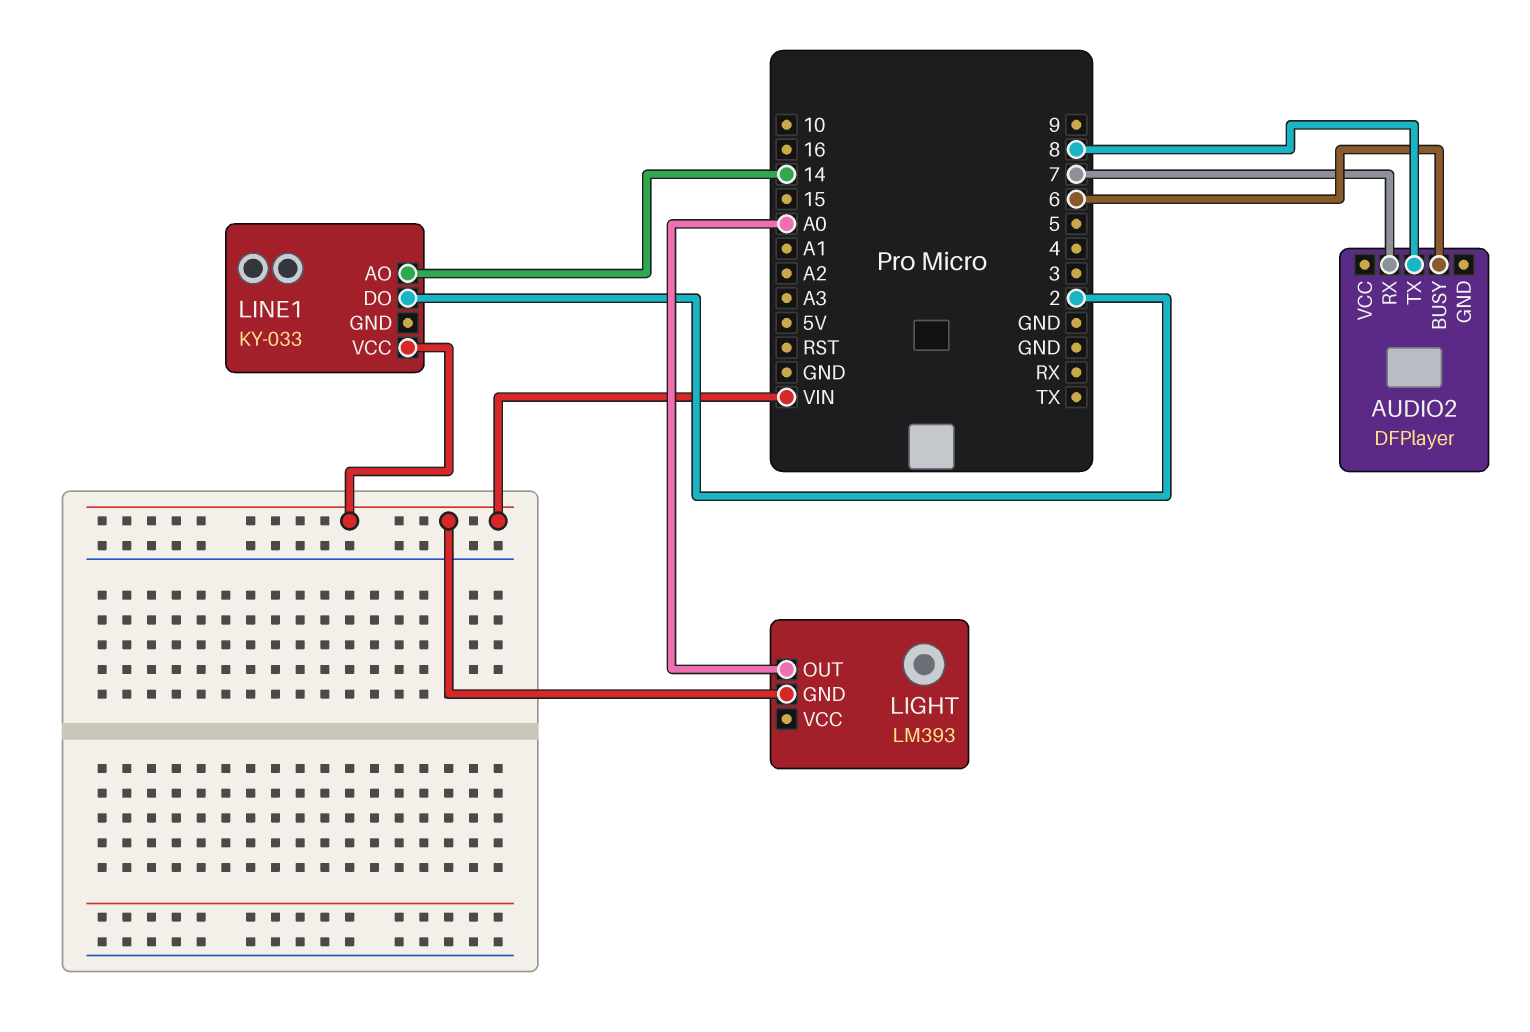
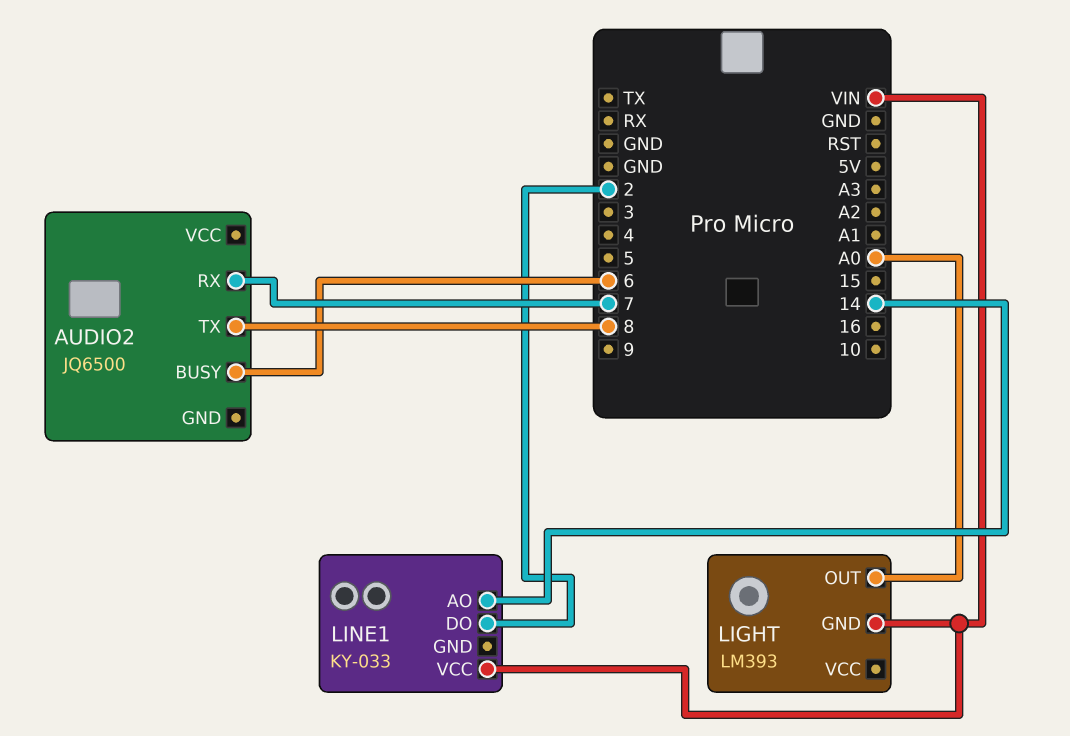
AUDIO2: DFPlayer -> JQ6500

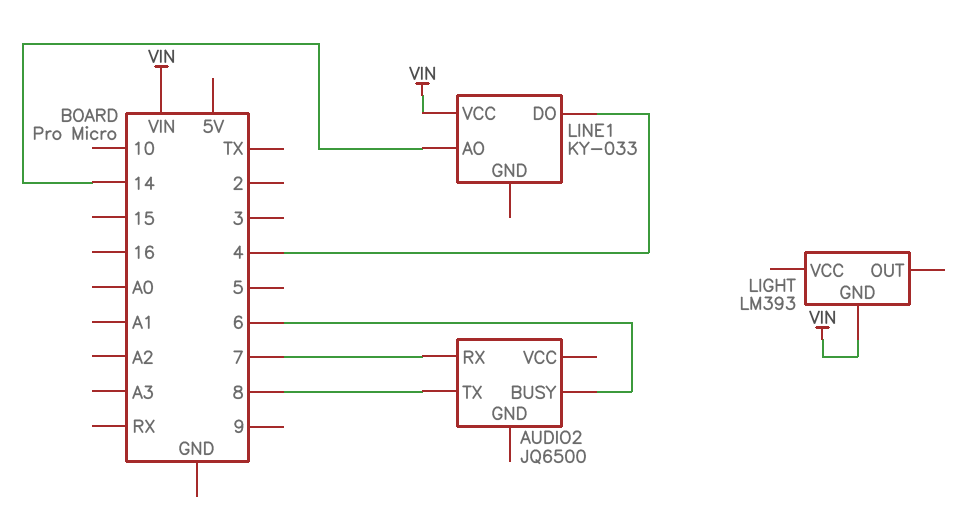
LIGHT pin OUT: A0 -> none
LINE1 pin DO: 2 -> 4

